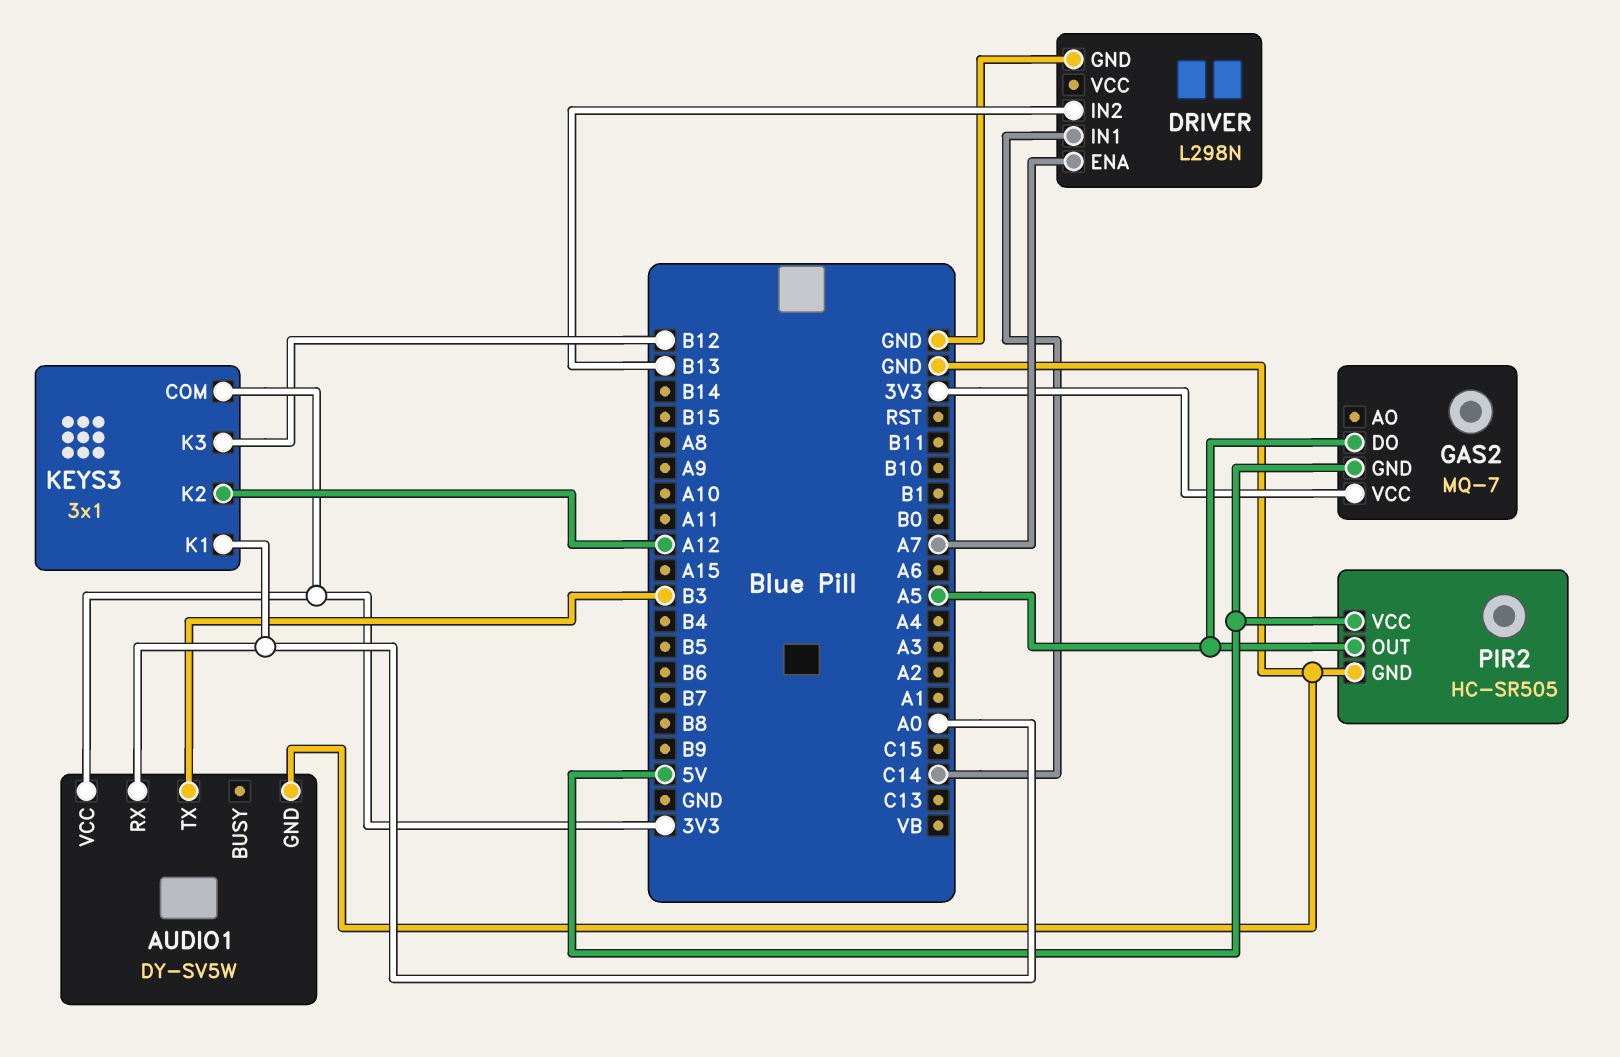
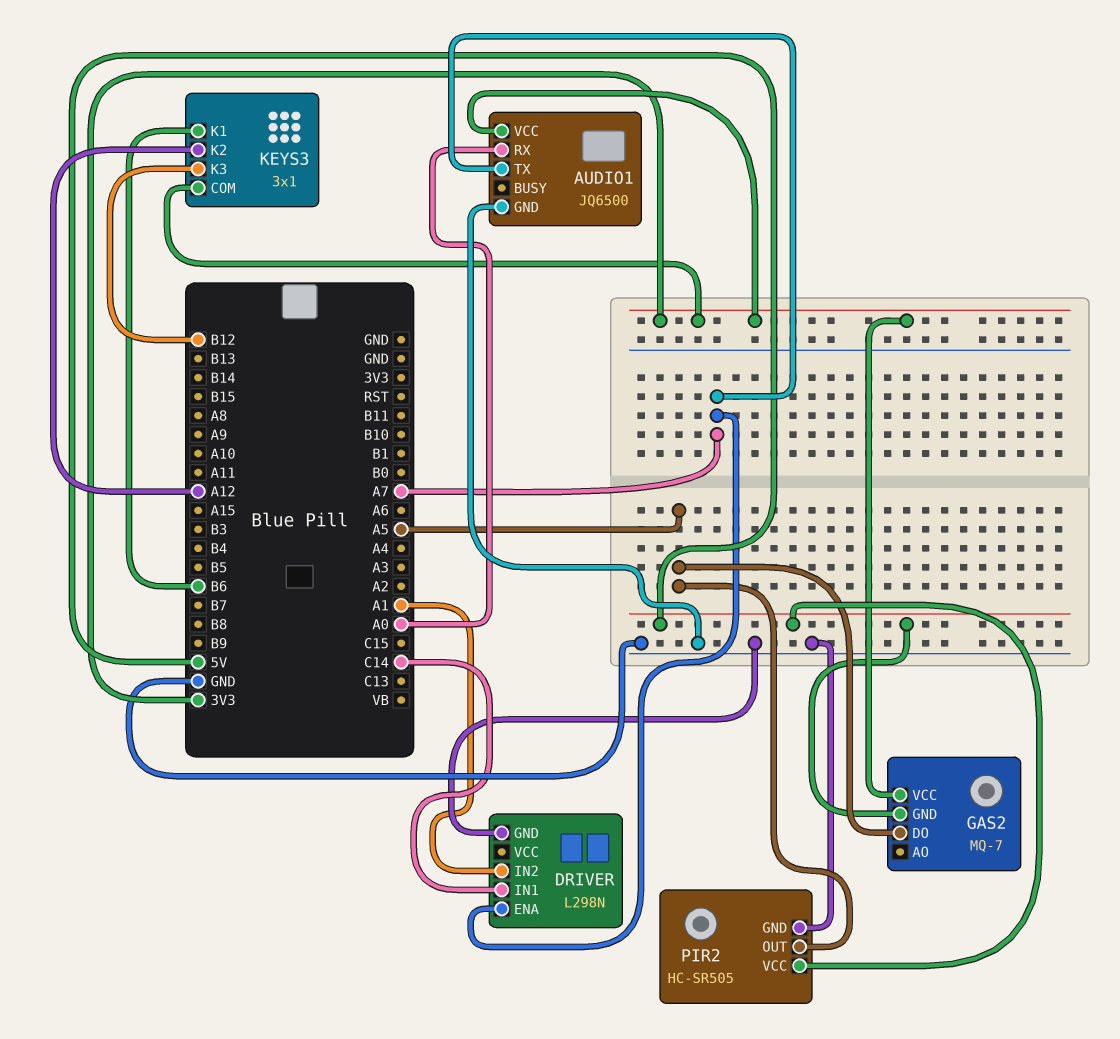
AUDIO1: DY-SV5W -> JQ6500
AUDIO1 pin TX: B3 -> A7
DRIVER pin IN2: B13 -> A1
KEYS3 pin K1: A0 -> B6

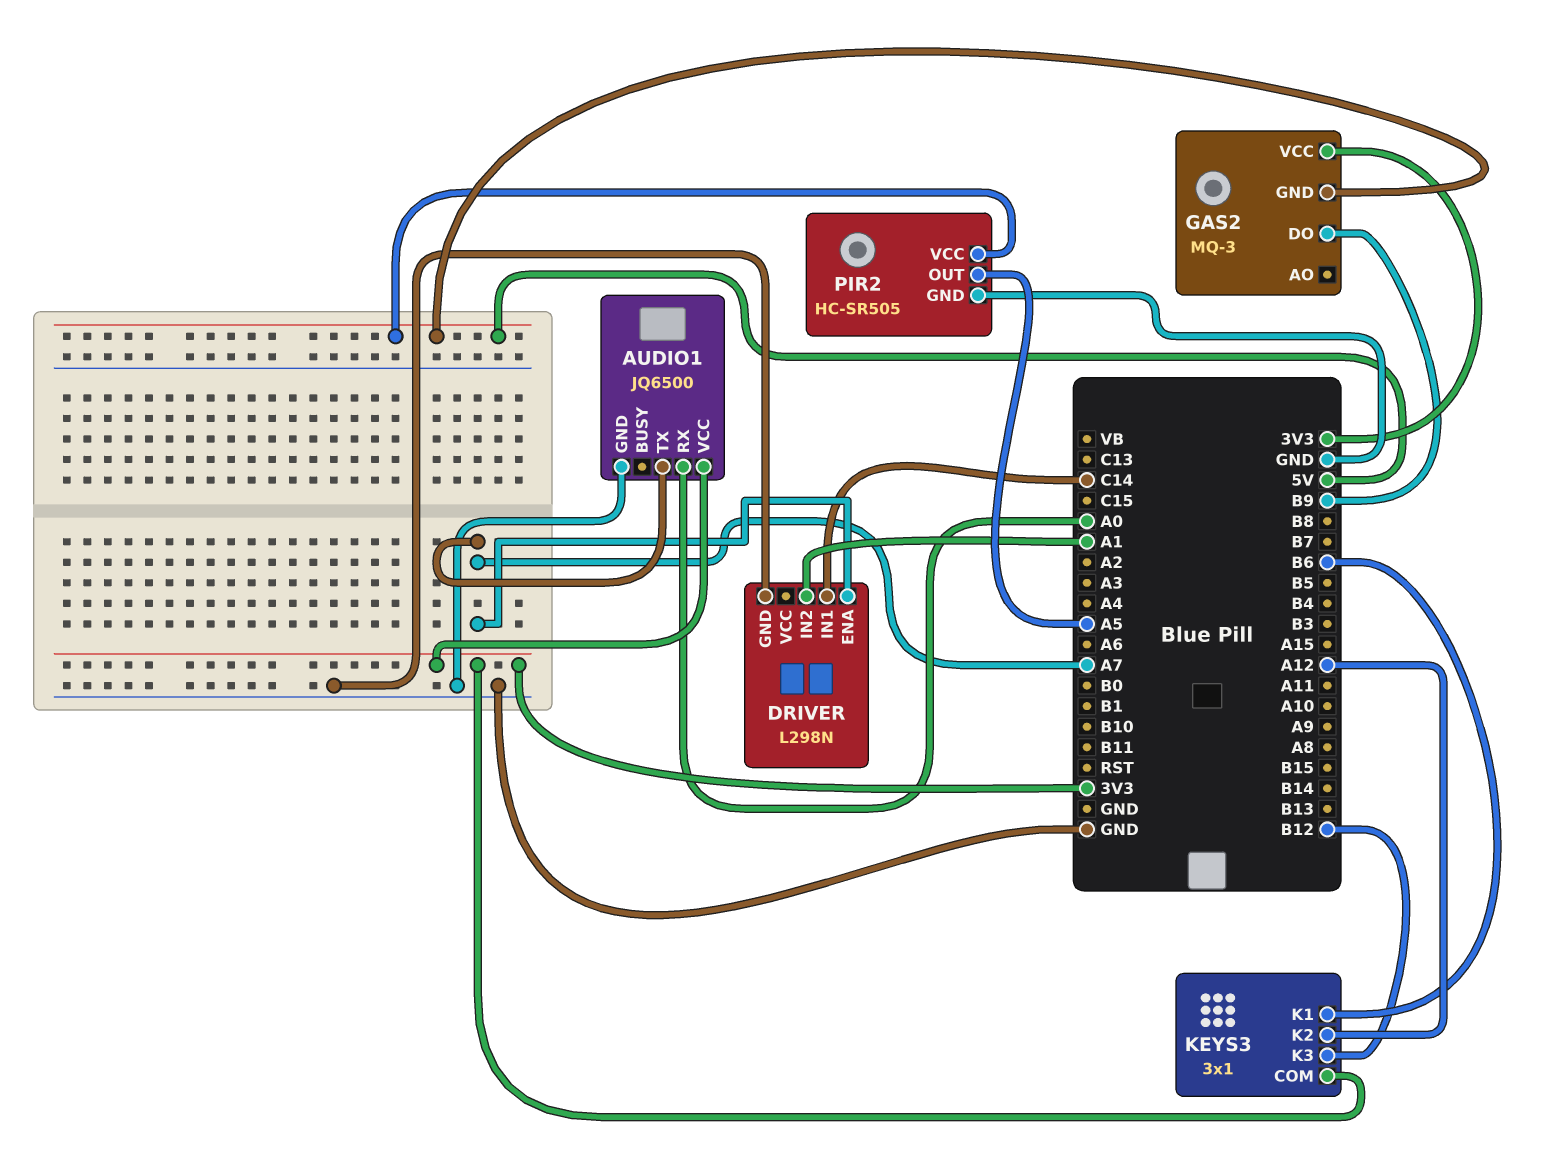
GAS2: MQ-7 -> MQ-3
GAS2 pin DO: A5 -> B9

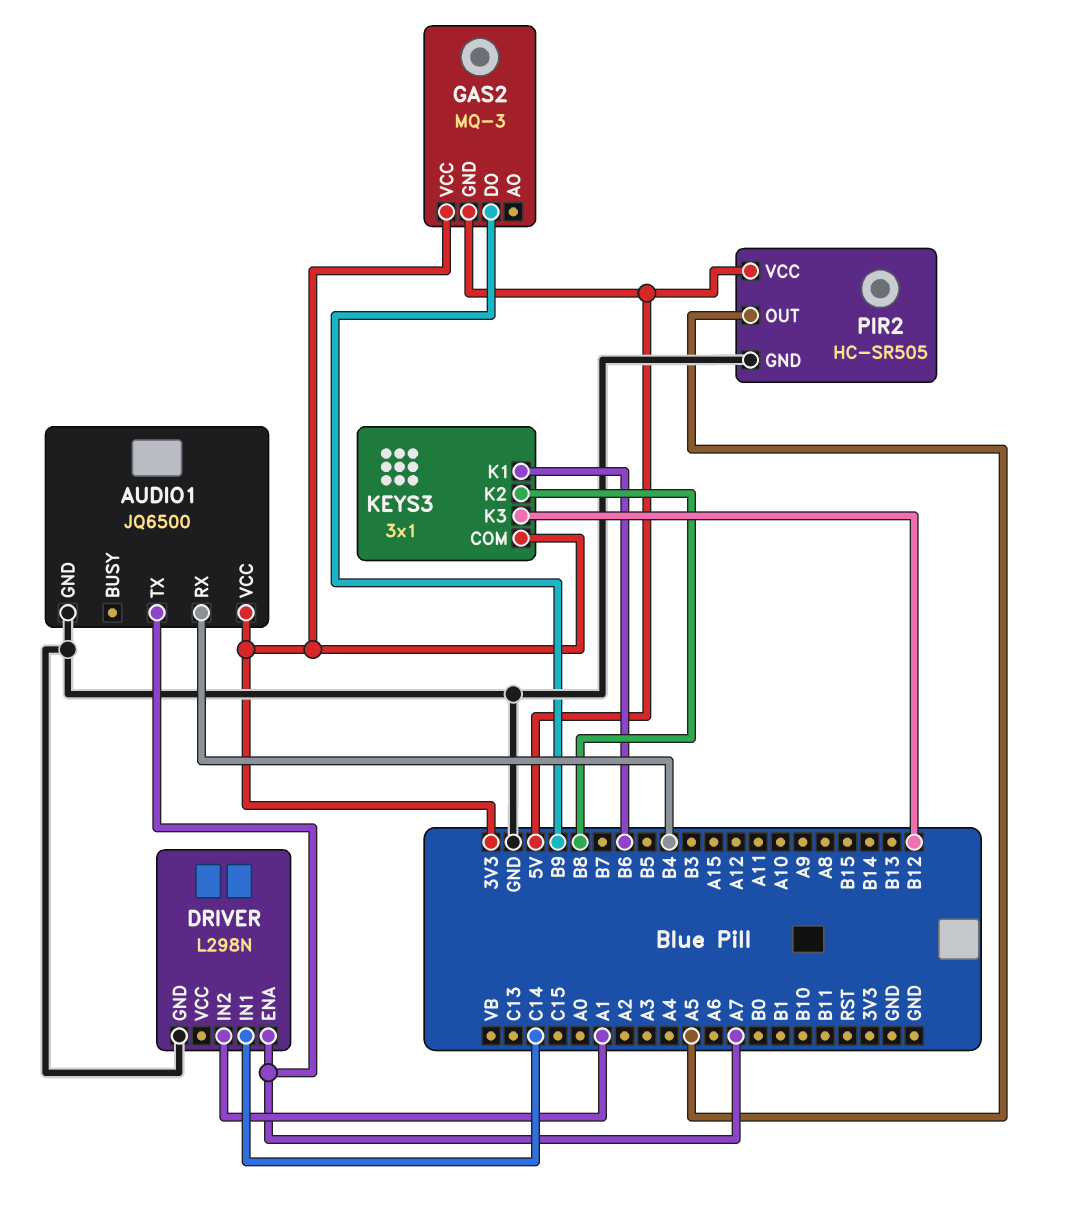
AUDIO1 pin RX: A0 -> B4
KEYS3 pin K2: A12 -> B8

